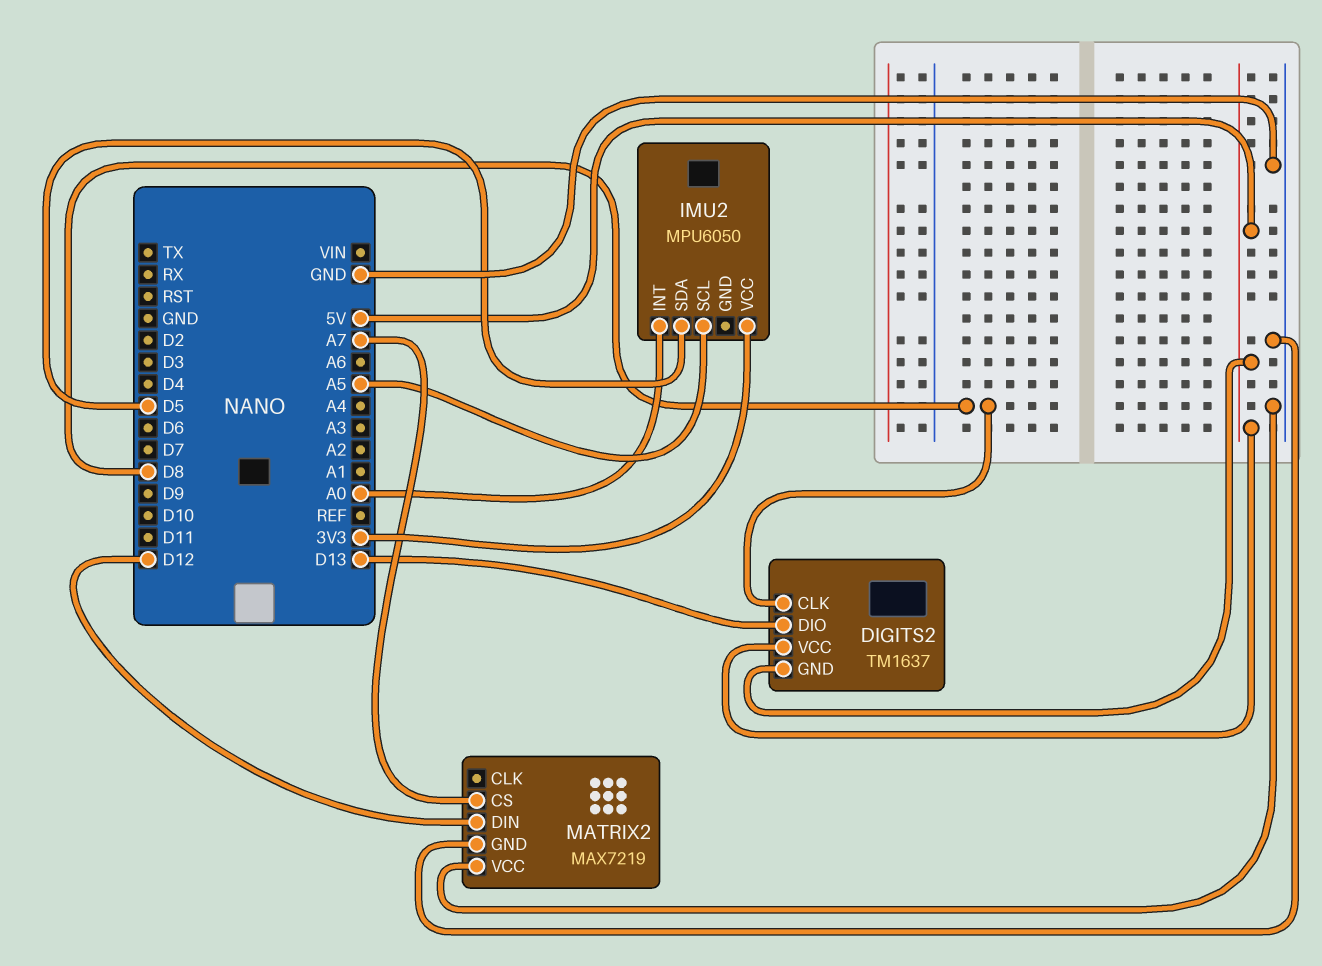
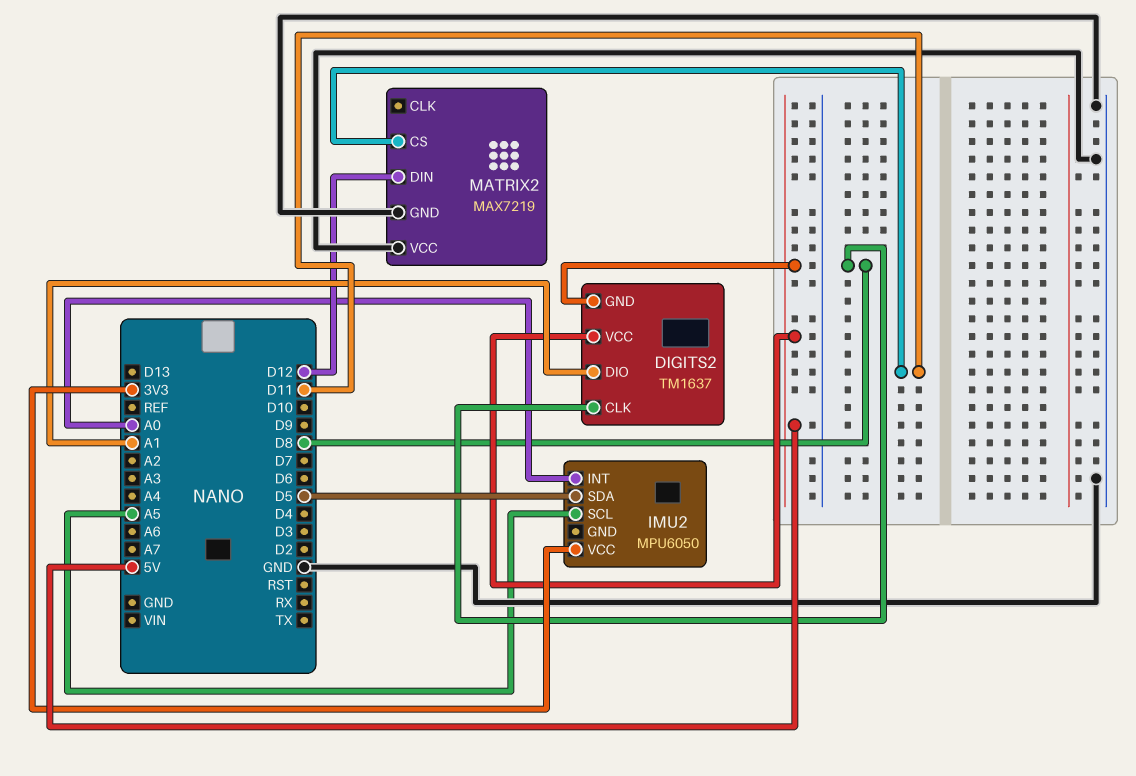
DIGITS2 pin DIO: D13 -> A1
MATRIX2 pin CS: A7 -> D11

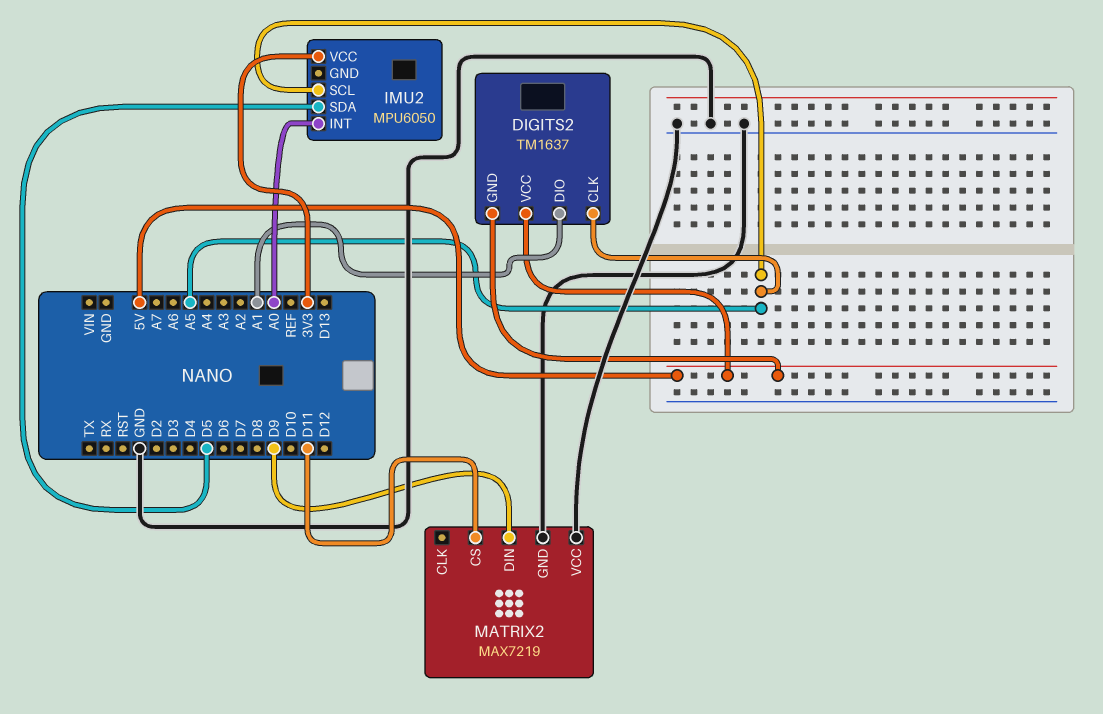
DIGITS2 pin CLK: D8 -> A5
MATRIX2 pin DIN: D12 -> D9

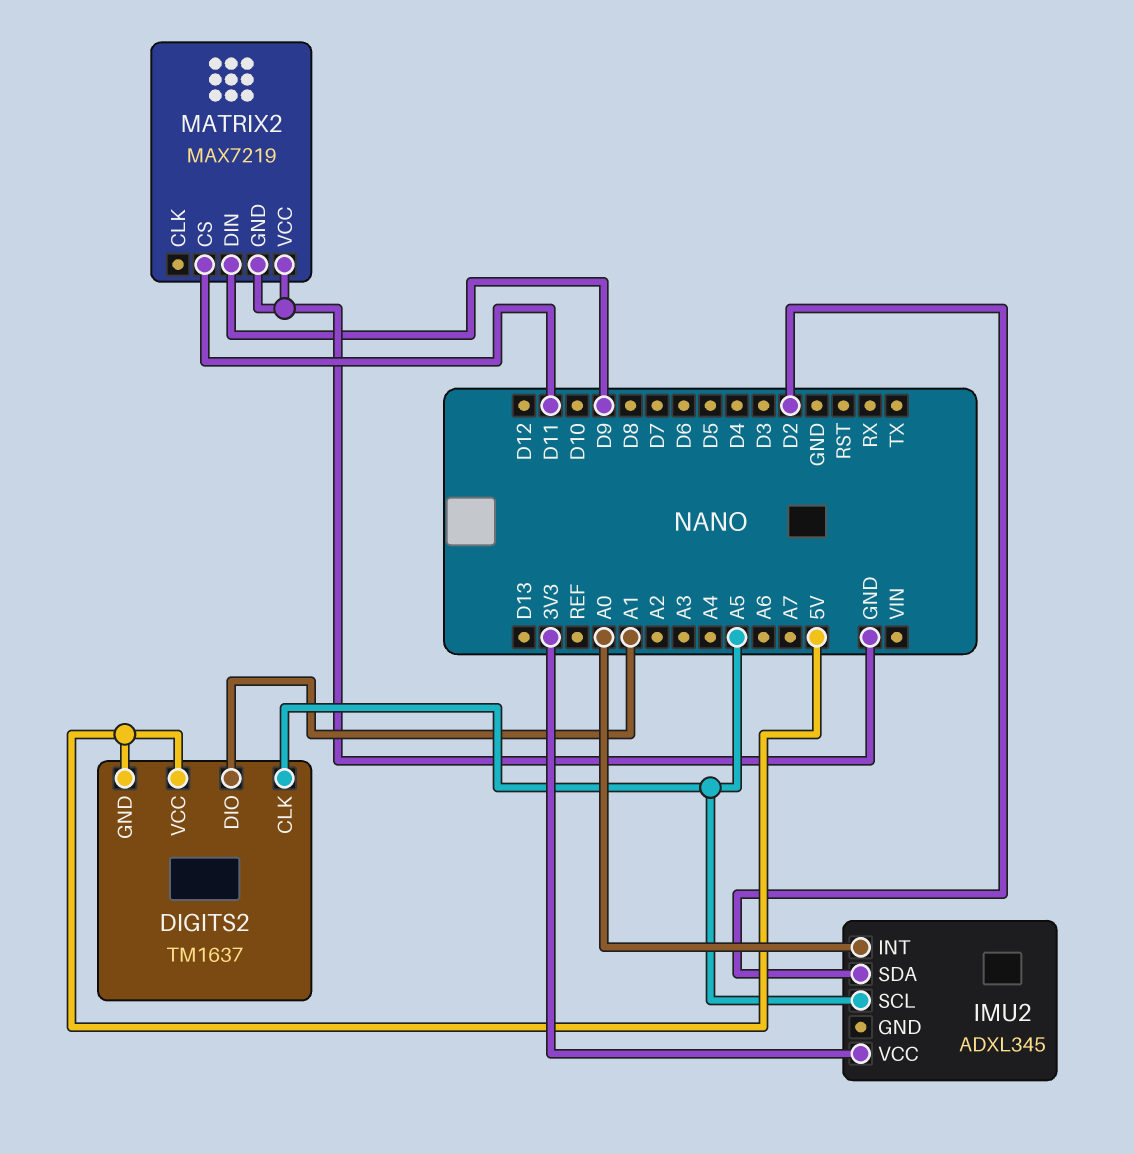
IMU2: MPU6050 -> ADXL345
IMU2 pin SDA: D5 -> D2

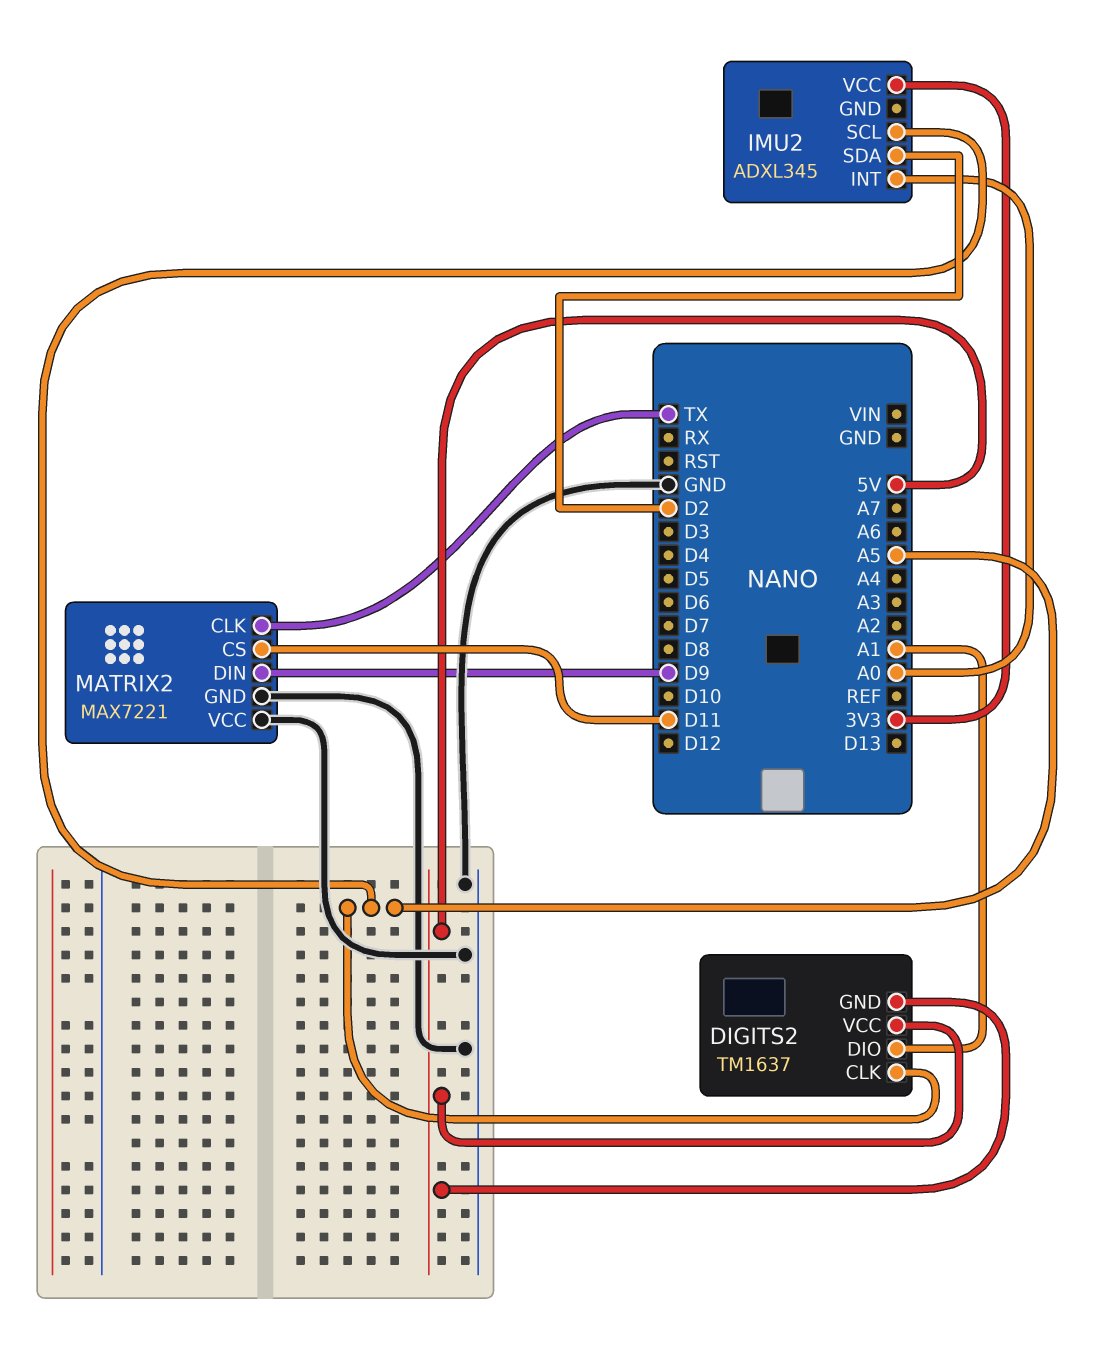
MATRIX2: MAX7219 -> MAX7221
MATRIX2 pin CLK: none -> TX

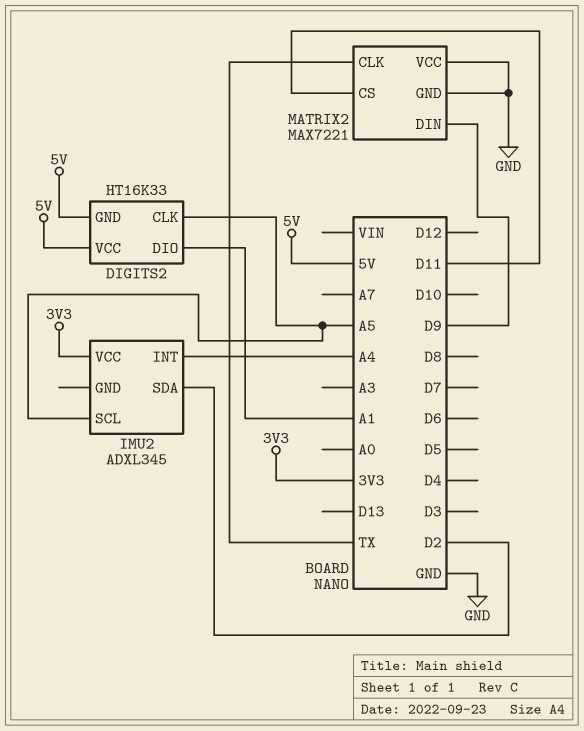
DIGITS2: TM1637 -> HT16K33
IMU2 pin INT: A0 -> A4

